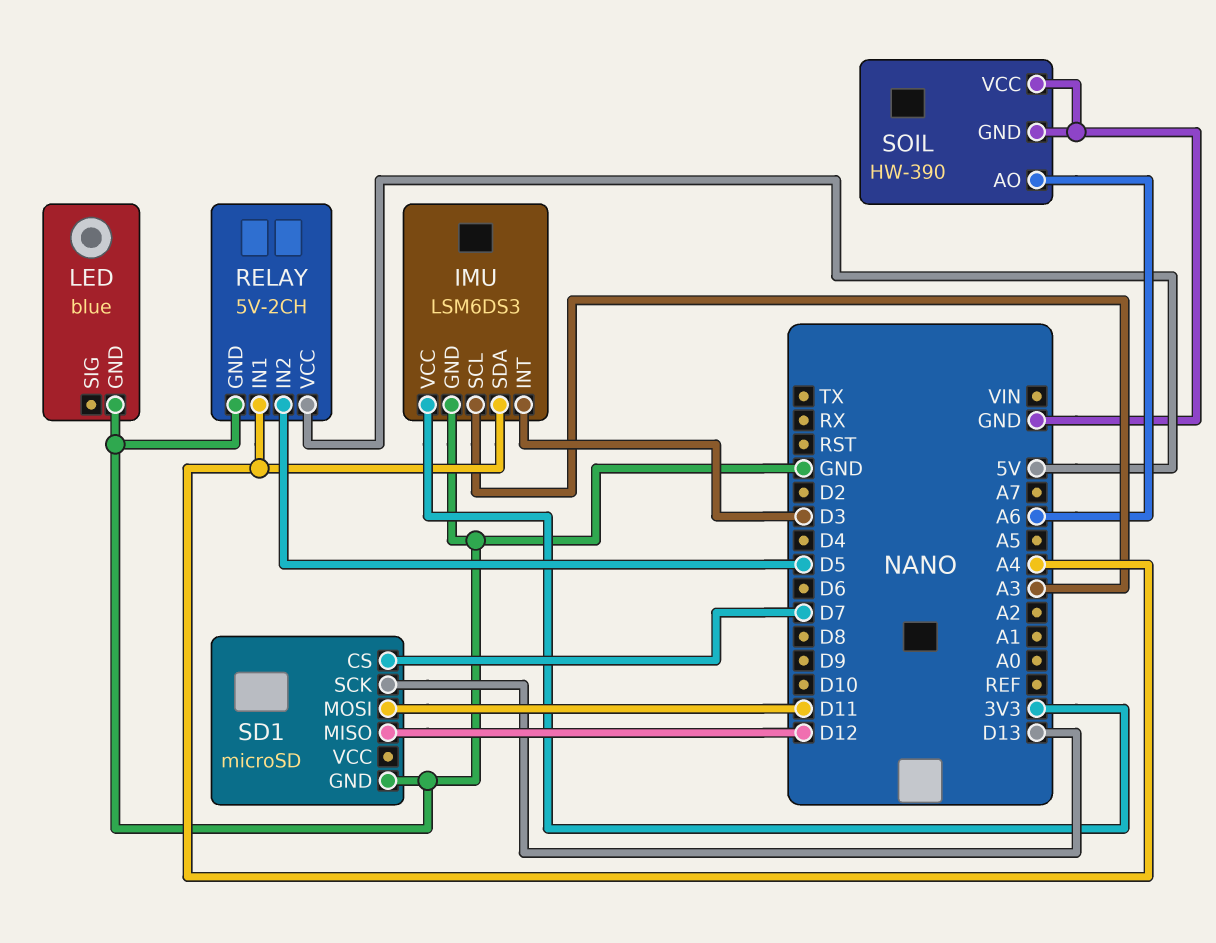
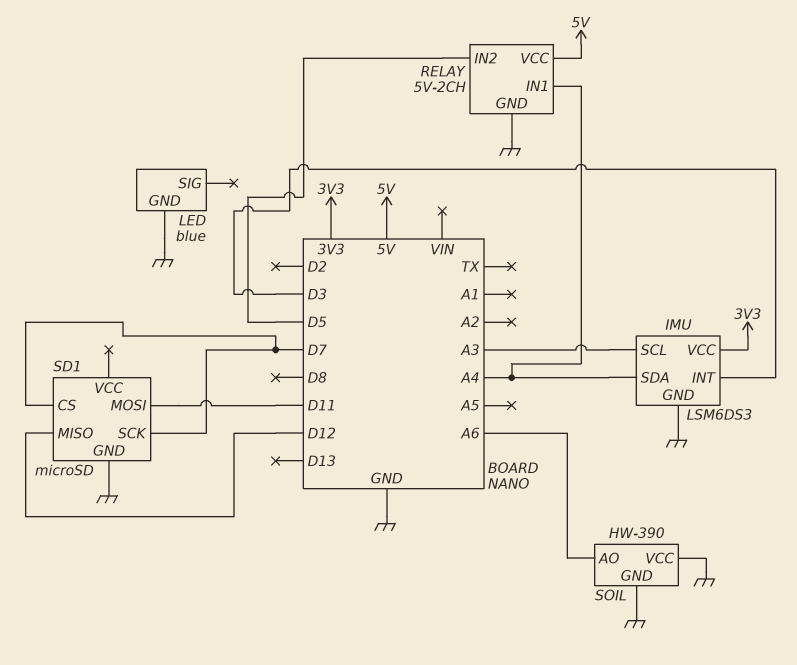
SD1 pin SCK: D13 -> D7

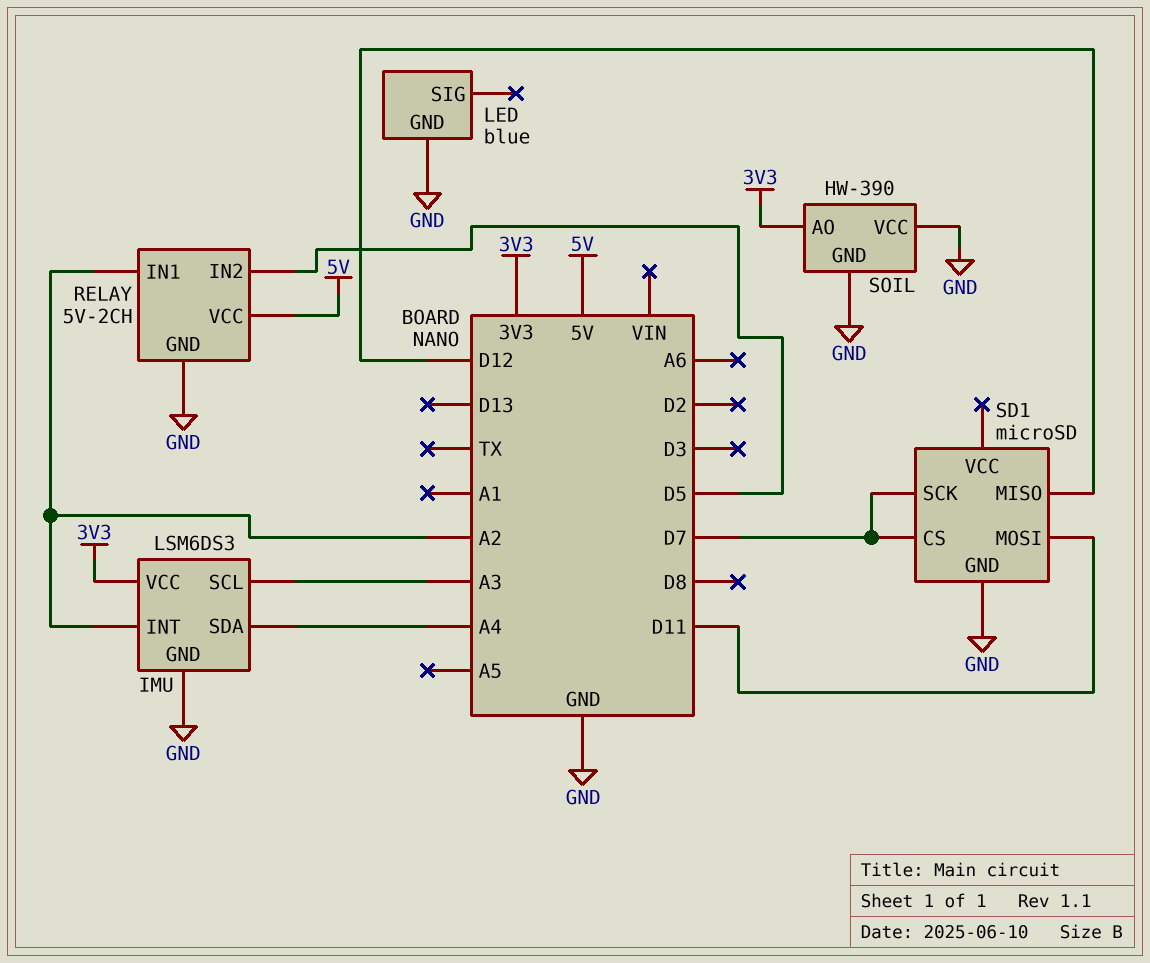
IMU pin INT: D3 -> A2
RELAY pin IN1: A4 -> A2
SOIL pin AO: A6 -> 3V3

